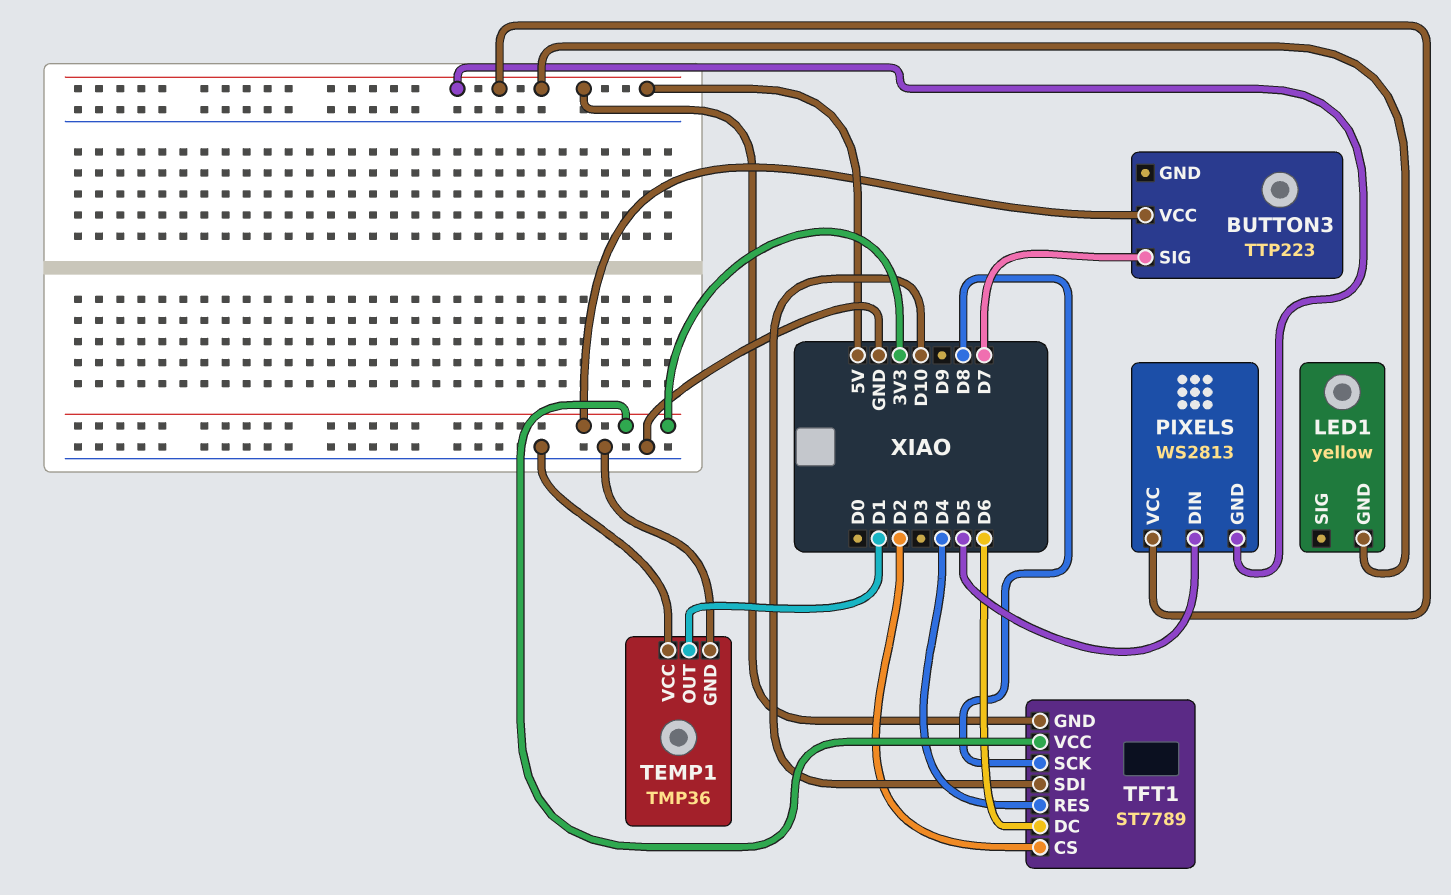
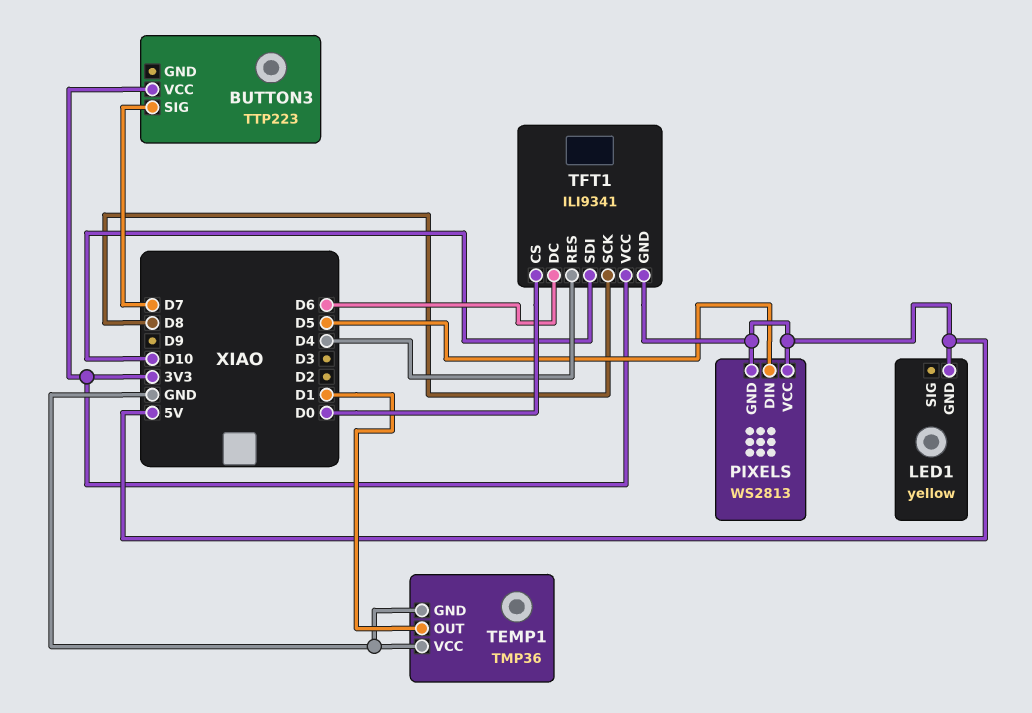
TFT1: ST7789 -> ILI9341
TFT1 pin CS: D2 -> D0

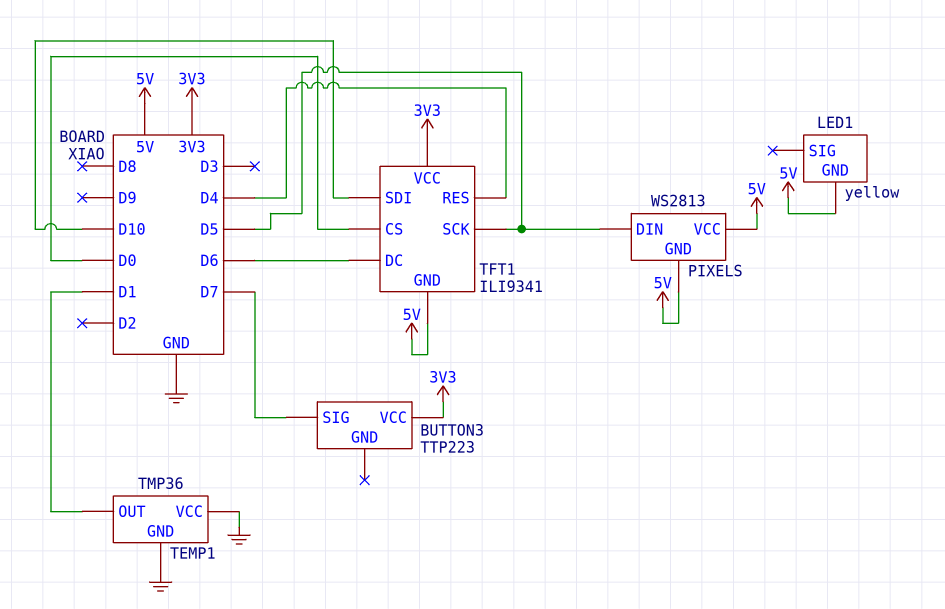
TFT1 pin SCK: D8 -> D5

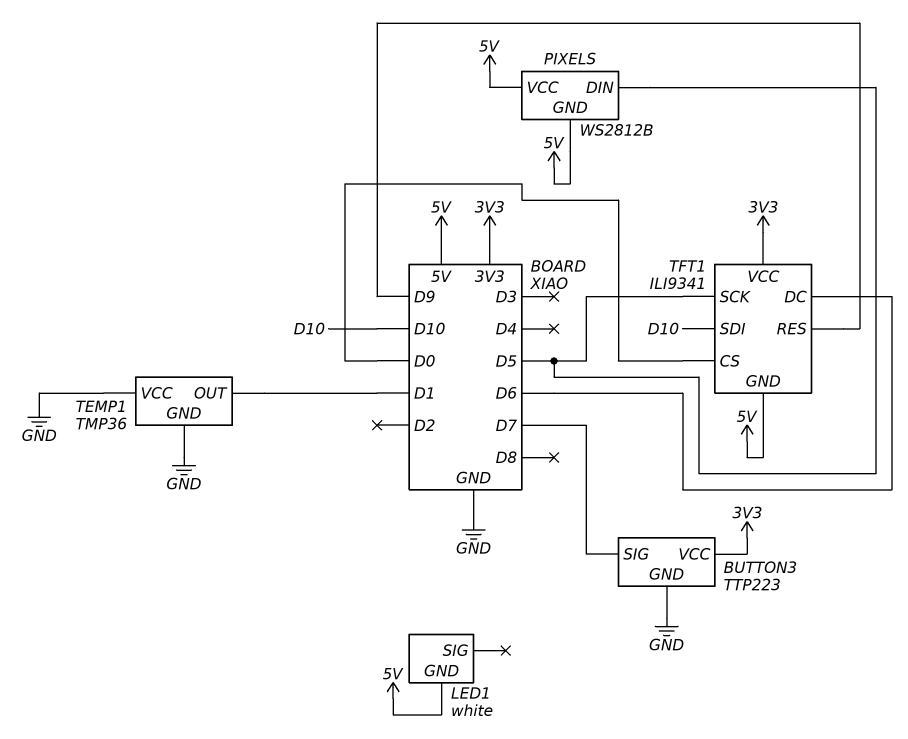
BUTTON3 pin GND: none -> GND
LED1: yellow -> white
PIXELS: WS2813 -> WS2812B
TFT1 pin RES: D4 -> D9

